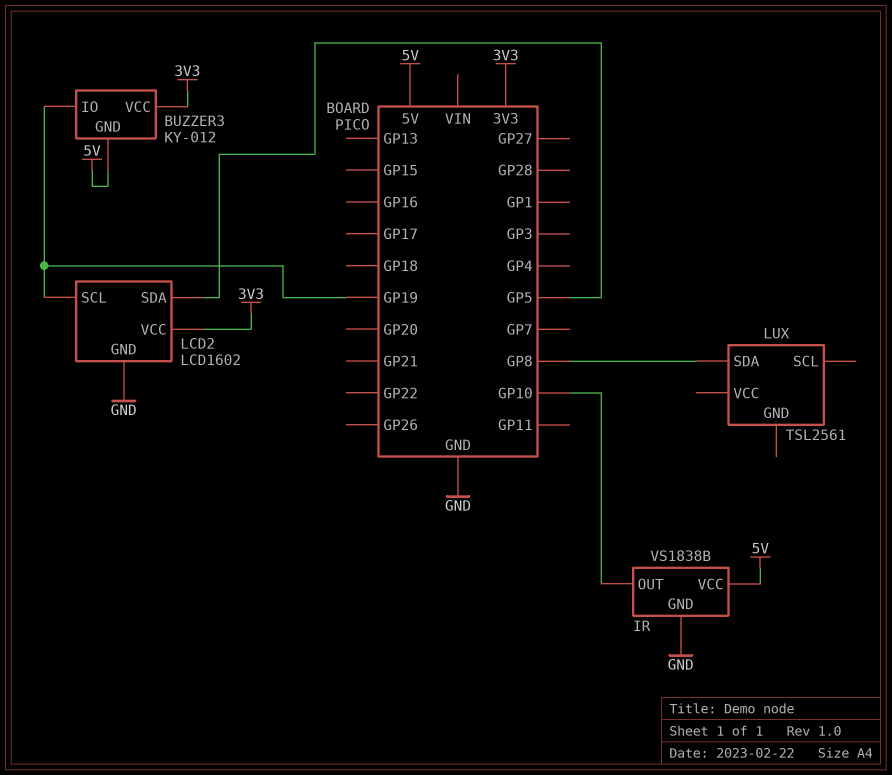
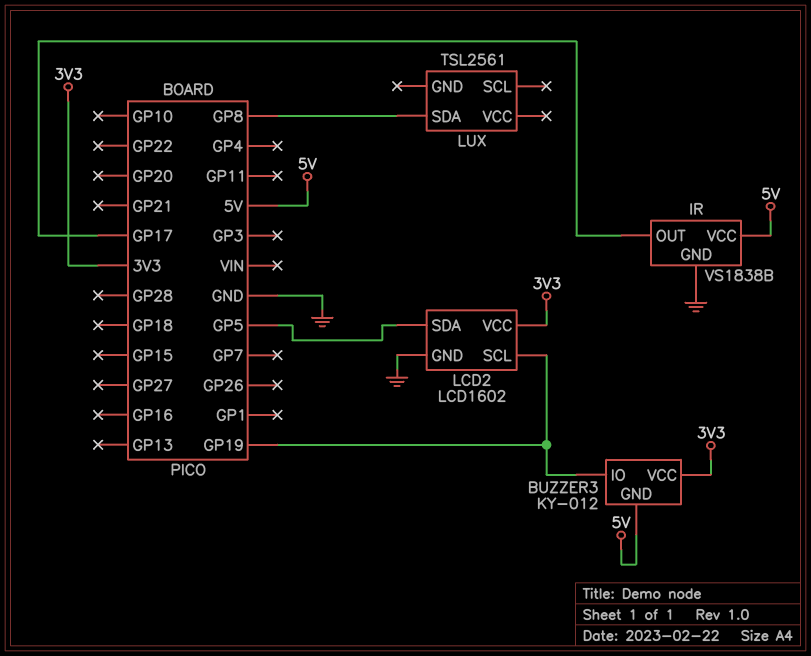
IR pin OUT: GP10 -> GP17

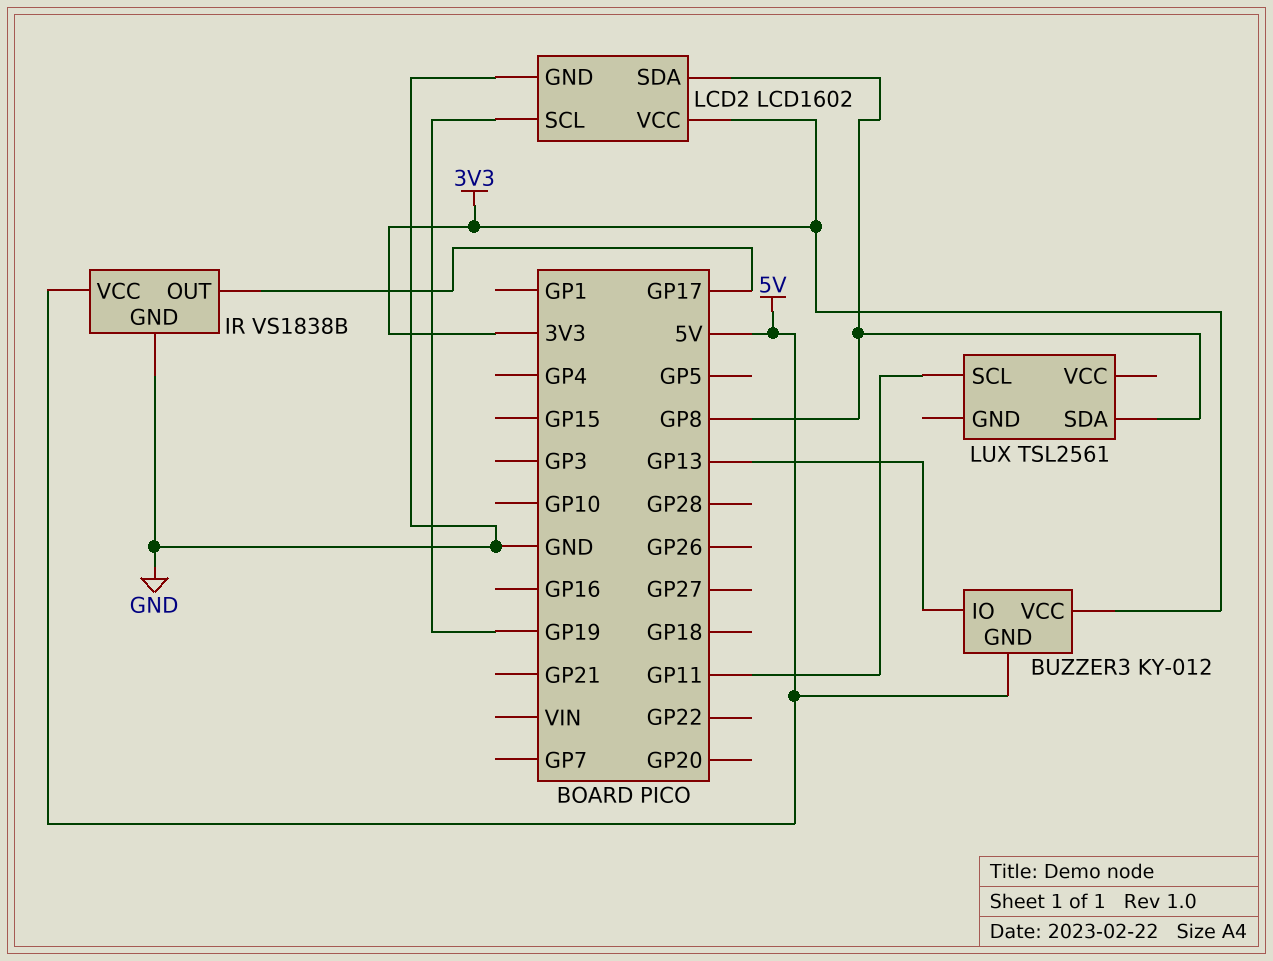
BUZZER3 pin IO: GP19 -> GP13
LCD2 pin SDA: GP5 -> GP8
LUX pin SCL: none -> GP11

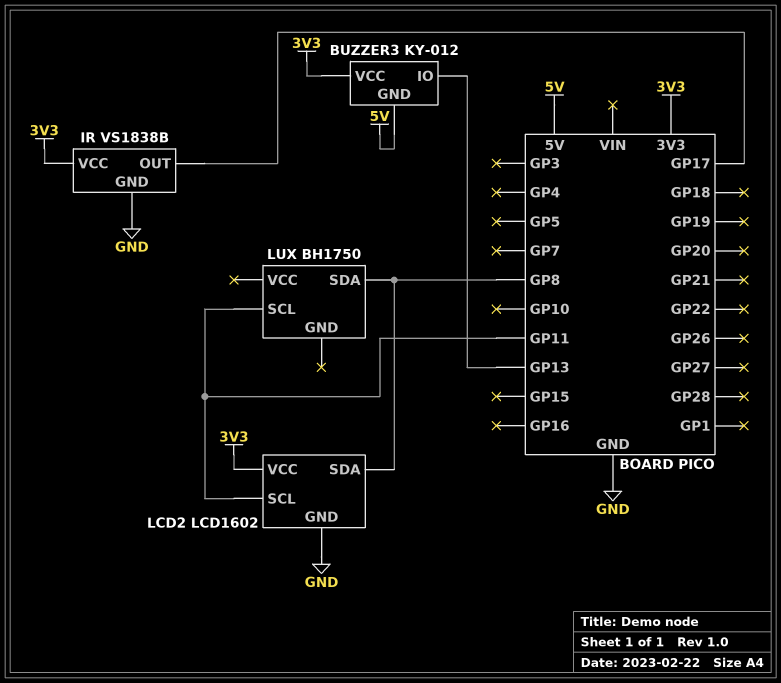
IR pin VCC: 5V -> 3V3
LCD2 pin SCL: GP19 -> GP11
LUX: TSL2561 -> BH1750

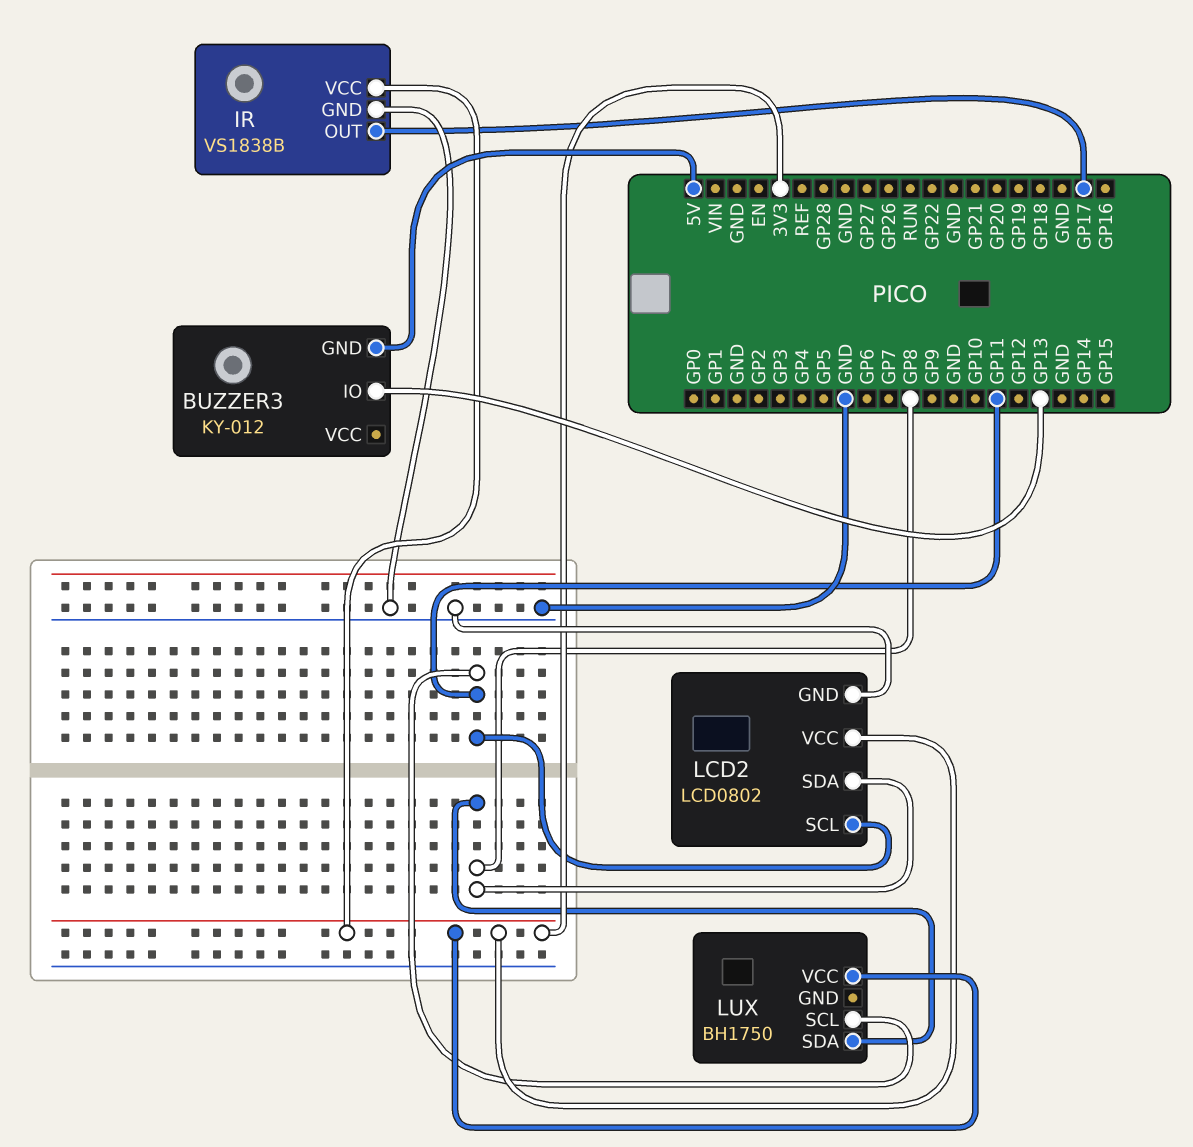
BUZZER3 pin VCC: 3V3 -> none
LCD2: LCD1602 -> LCD0802
LUX pin VCC: none -> 3V3

